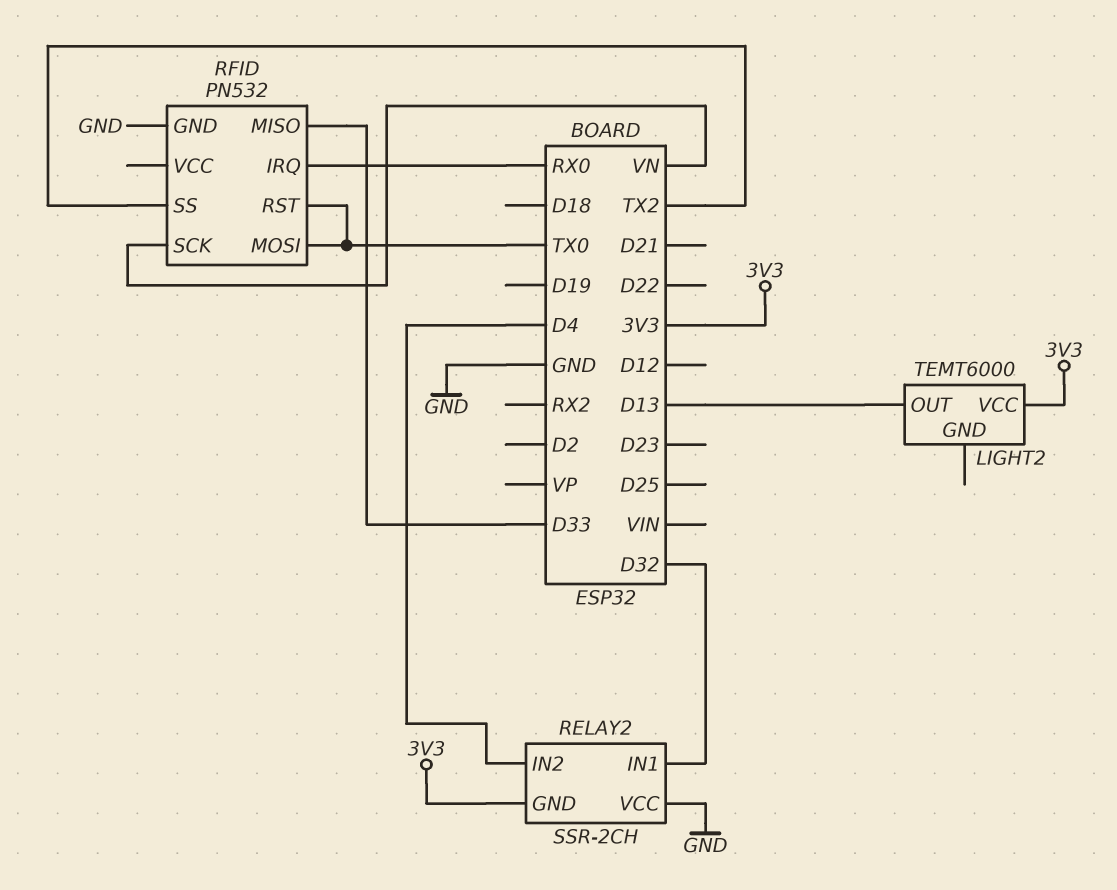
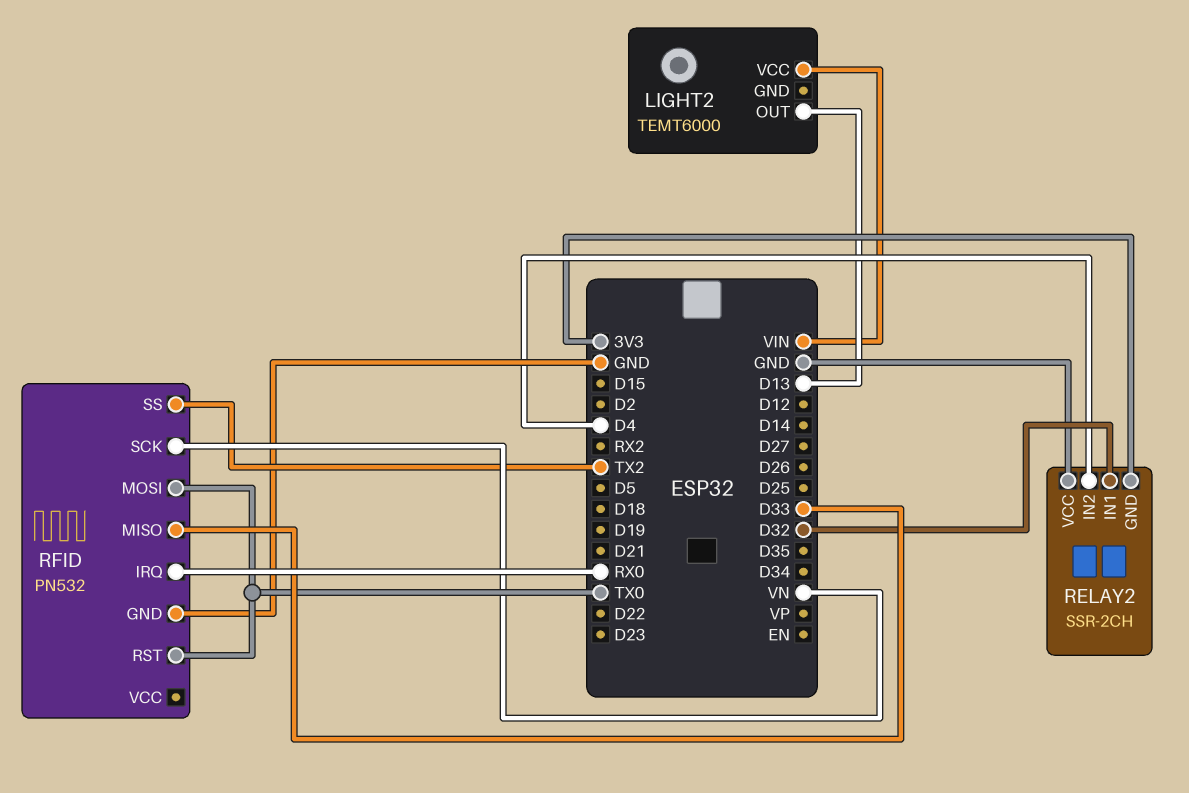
LIGHT2 pin VCC: 3V3 -> VIN

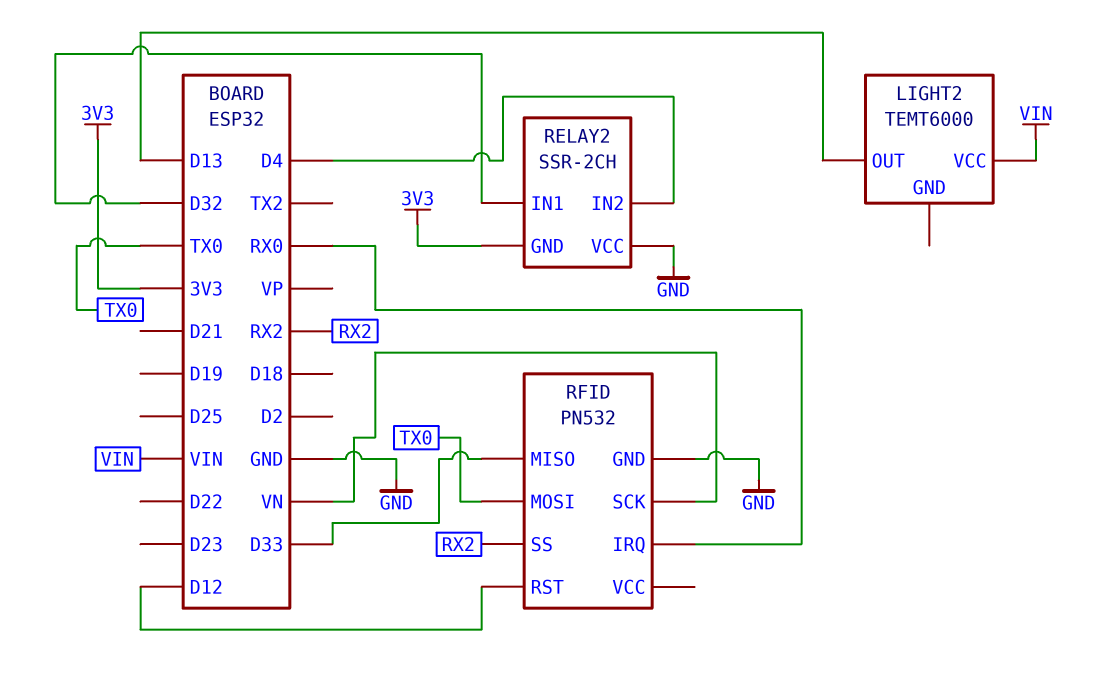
RFID pin RST: TX0 -> D12
RFID pin SS: TX2 -> RX2

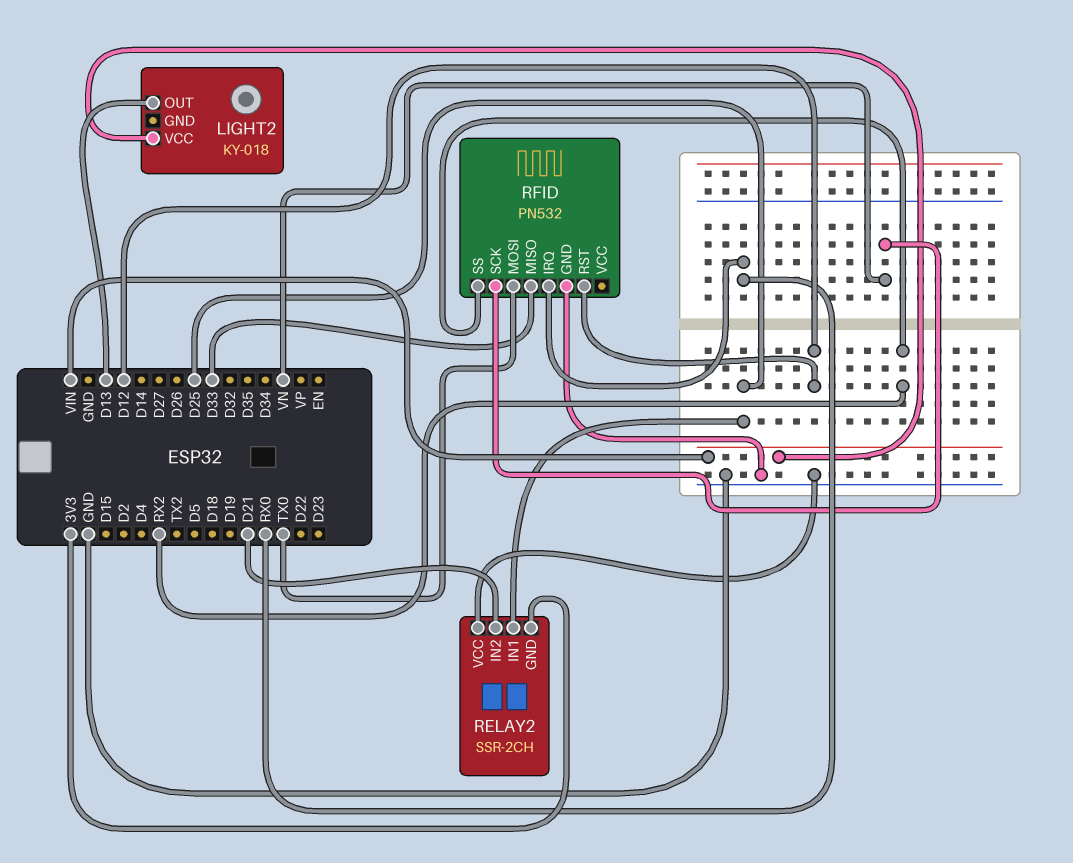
LIGHT2: TEMT6000 -> KY-018
RELAY2 pin IN1: D32 -> D25
RELAY2 pin IN2: D4 -> D21

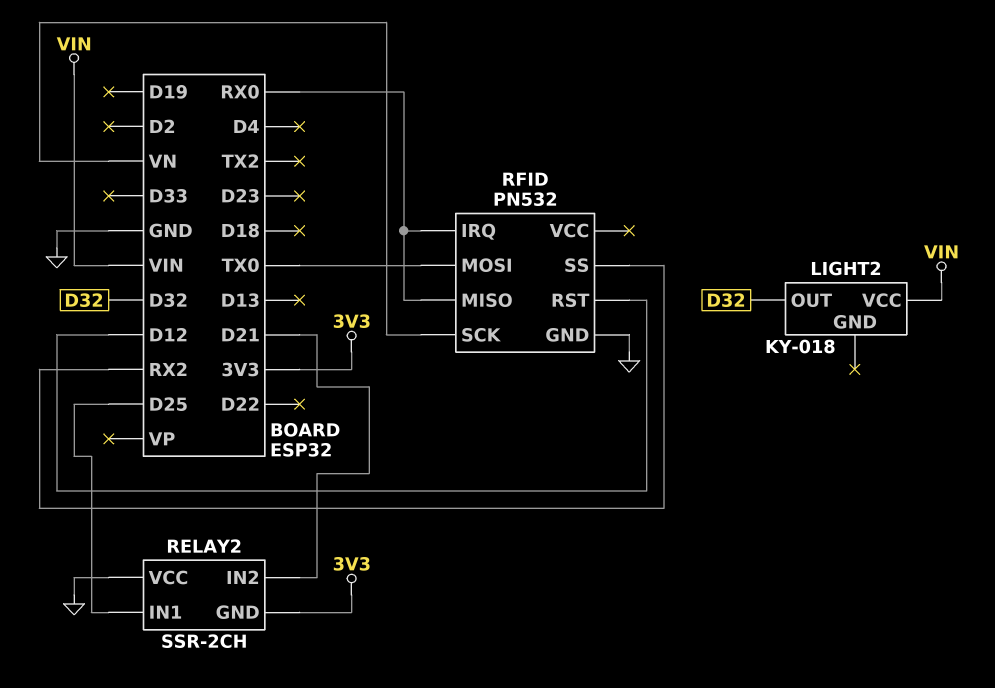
LIGHT2 pin OUT: D13 -> D32
RFID pin MISO: D33 -> RX0

